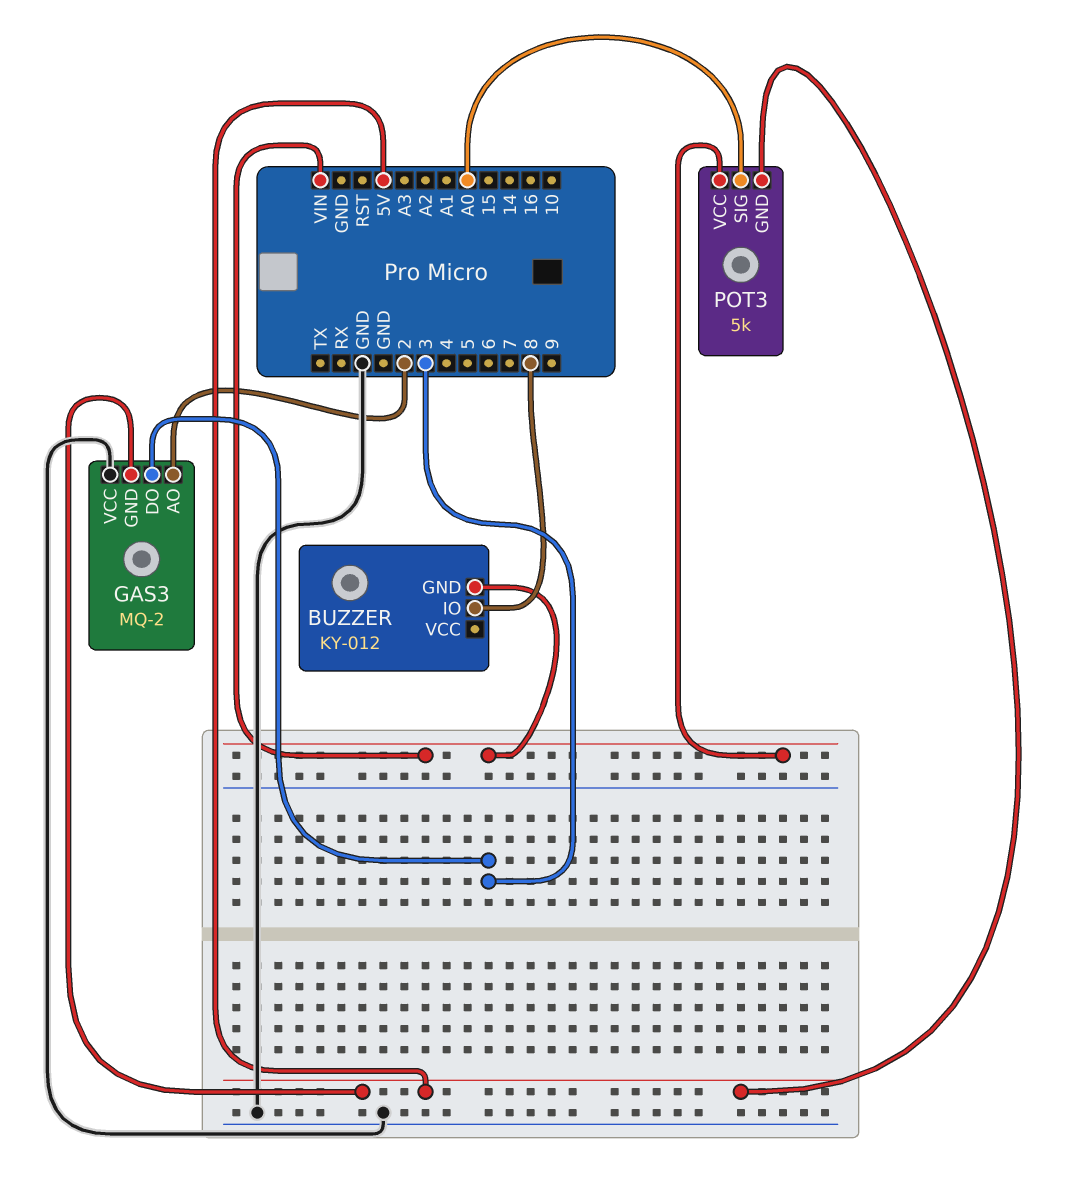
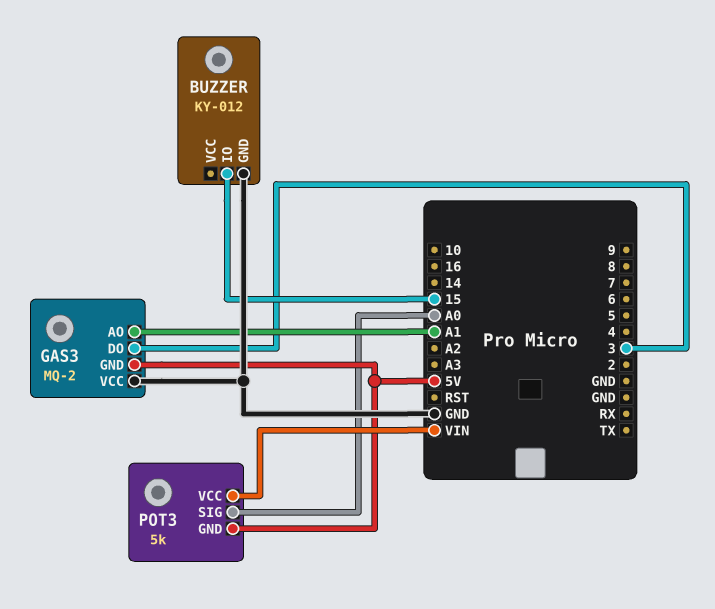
BUZZER pin GND: VIN -> GND
BUZZER pin IO: 8 -> 15
GAS3 pin AO: 2 -> A1

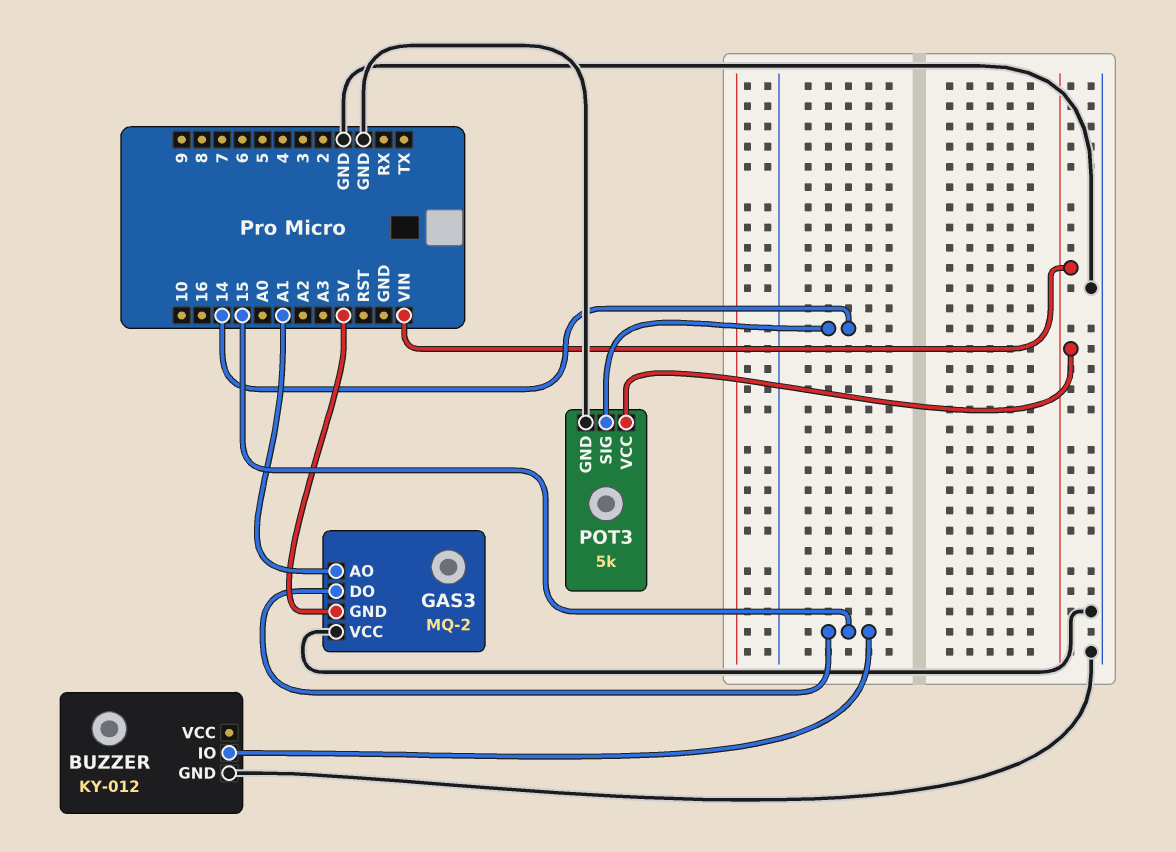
GAS3 pin DO: 3 -> 15
POT3 pin GND: 5V -> GND
POT3 pin SIG: A0 -> 14

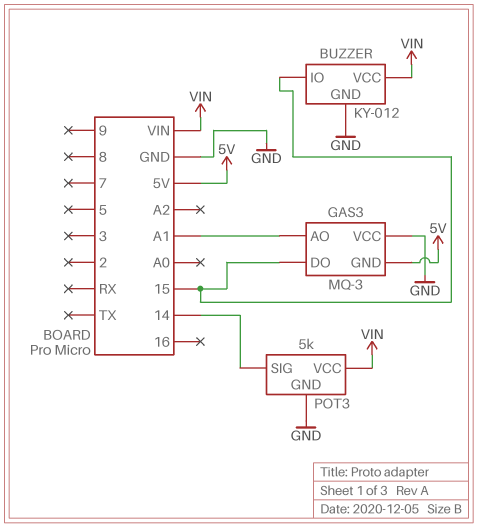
BUZZER pin VCC: none -> VIN
GAS3: MQ-2 -> MQ-3

